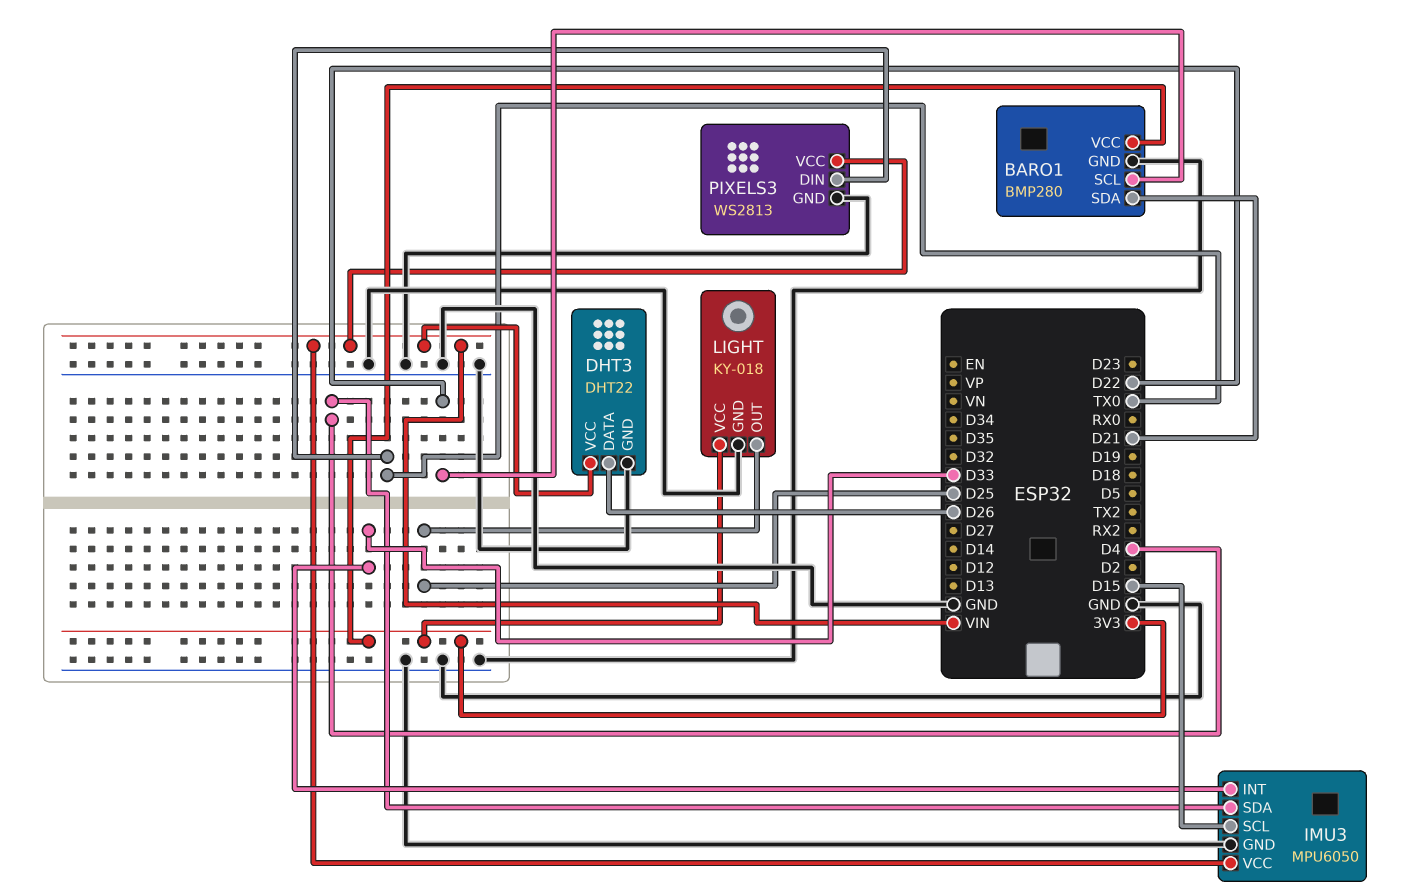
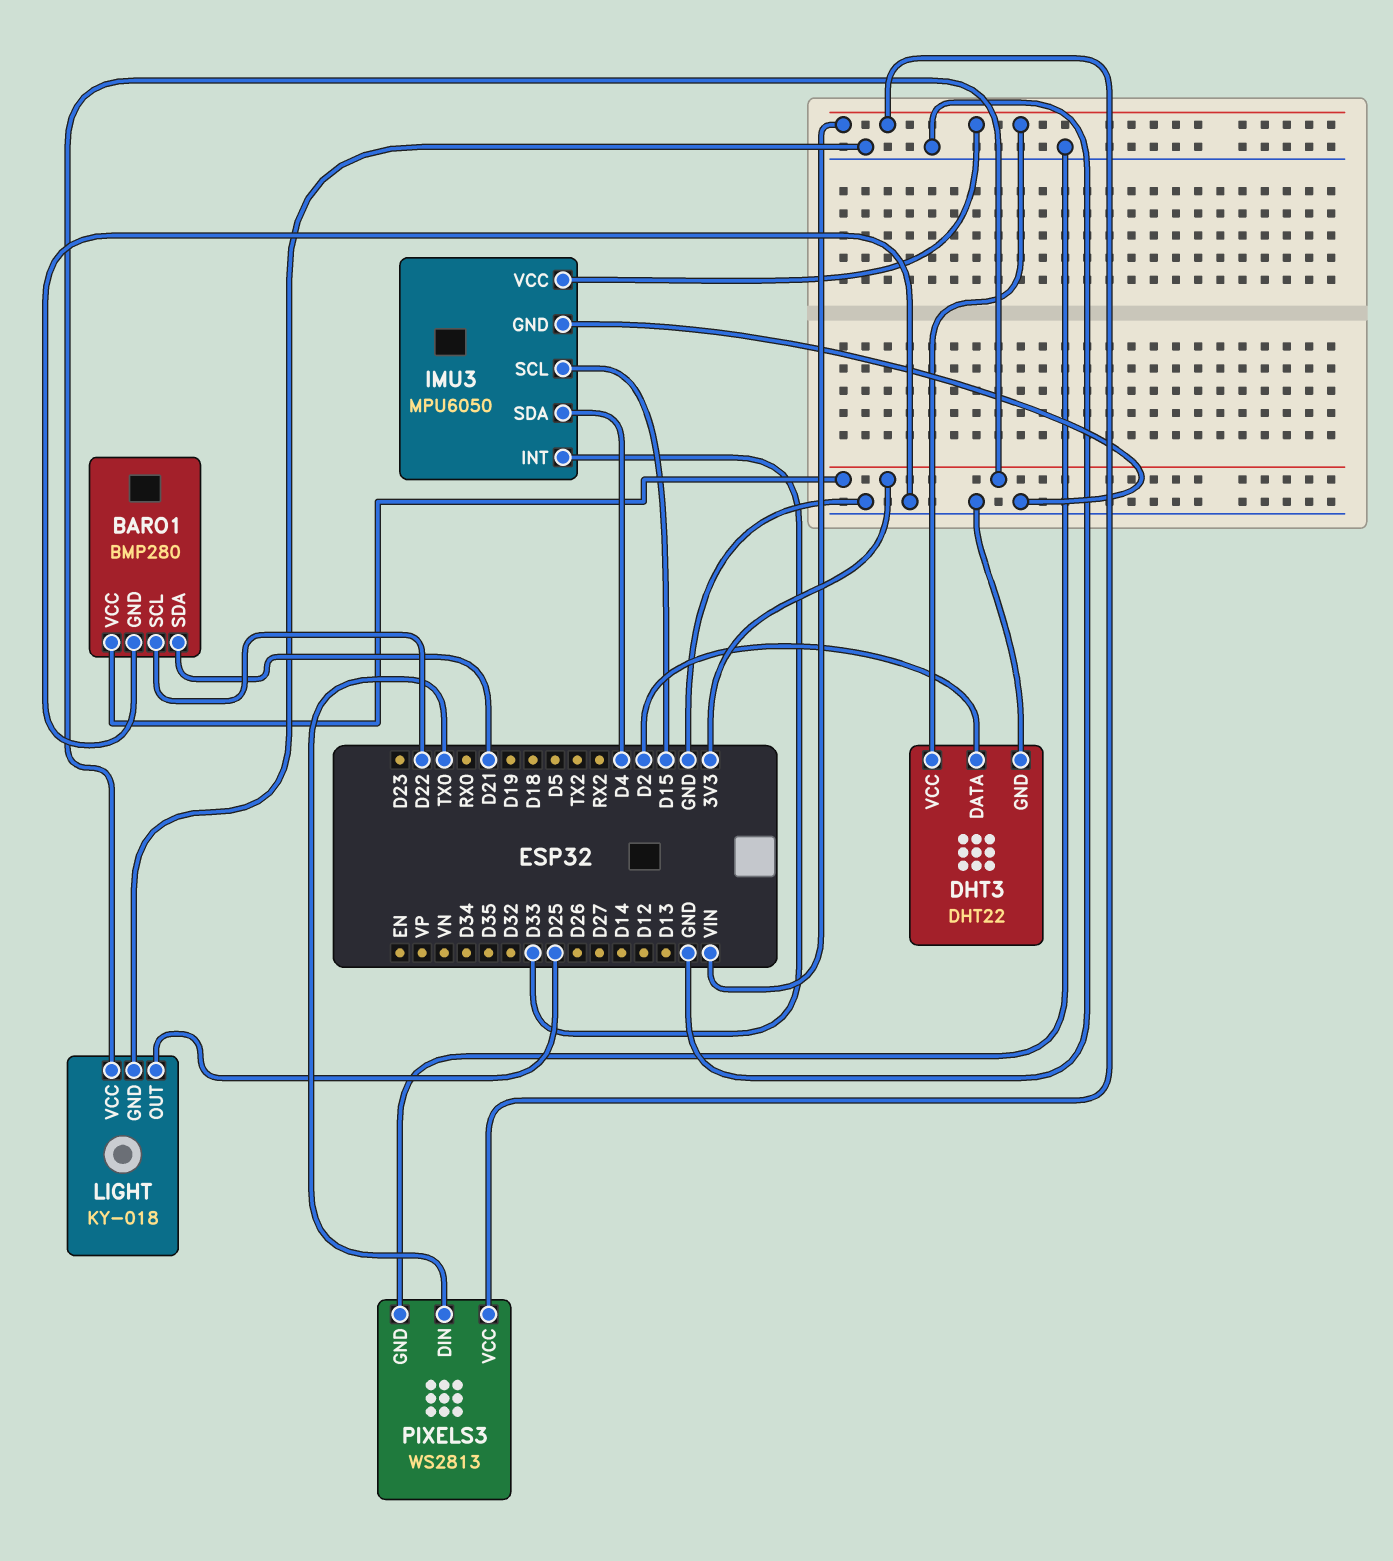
DHT3 pin DATA: D26 -> D2

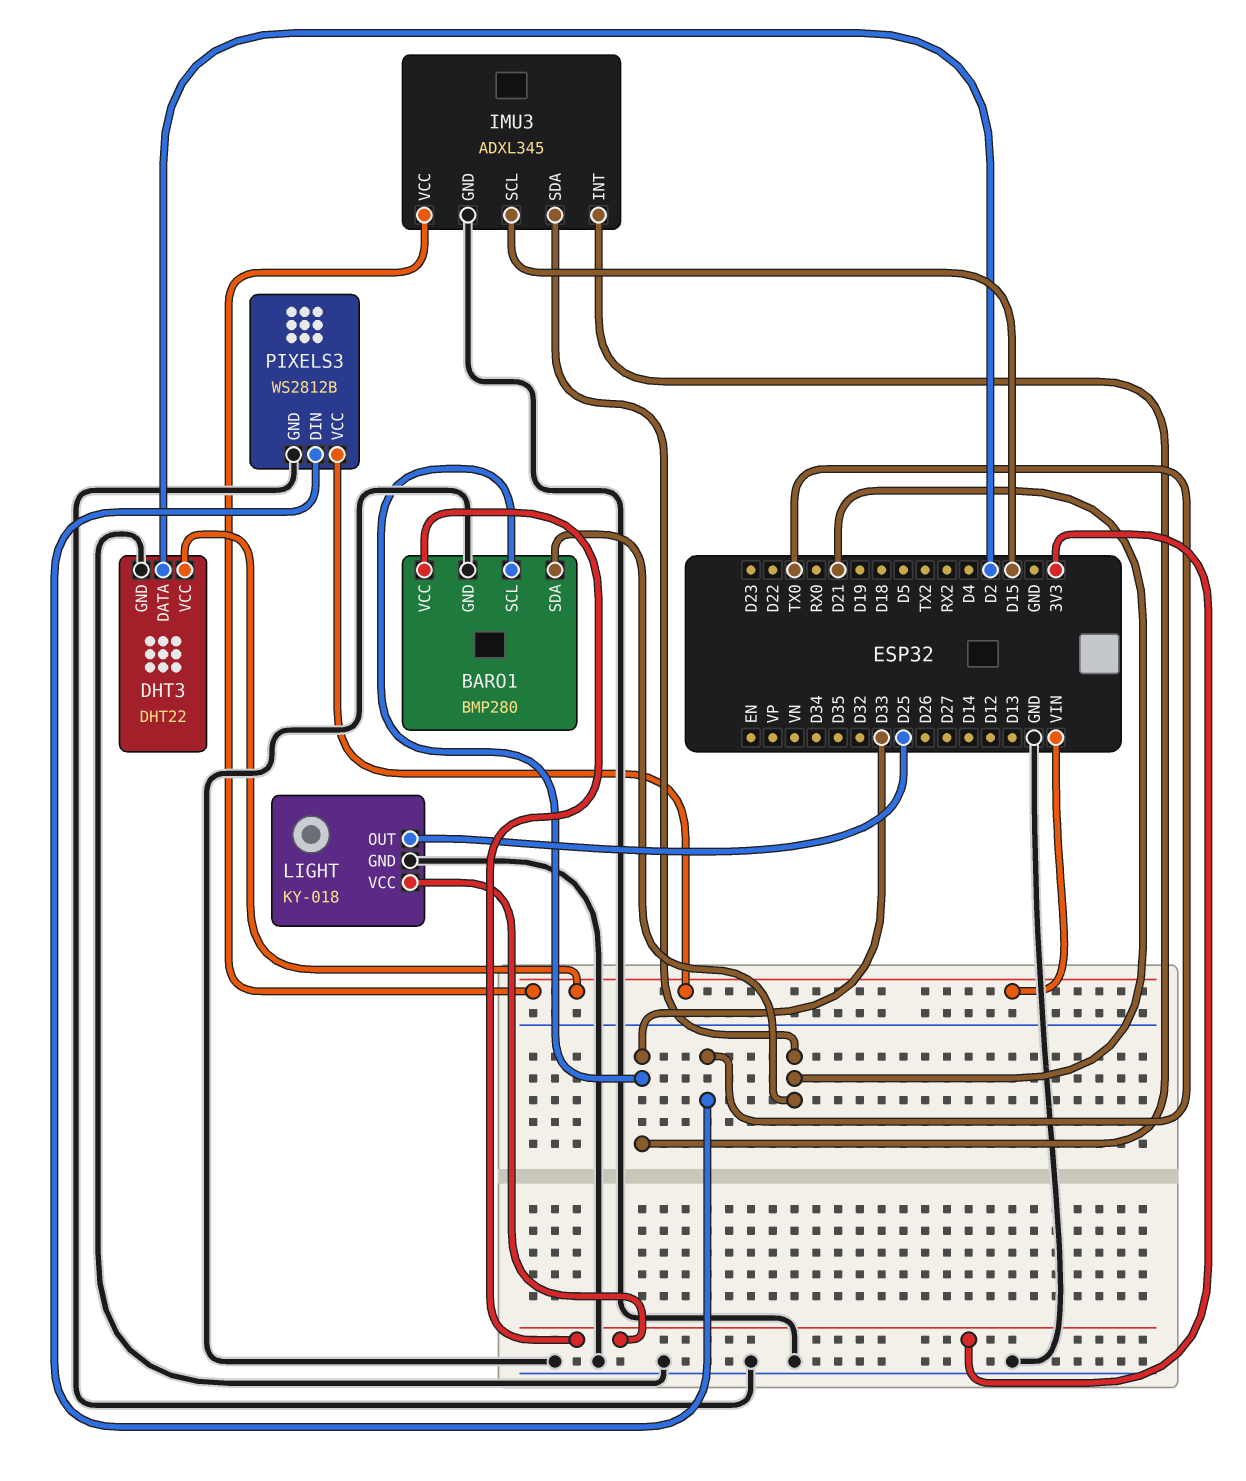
BARO1 pin SCL: D22 -> D33
IMU3: MPU6050 -> ADXL345
IMU3 pin SDA: D4 -> D21
PIXELS3: WS2813 -> WS2812B

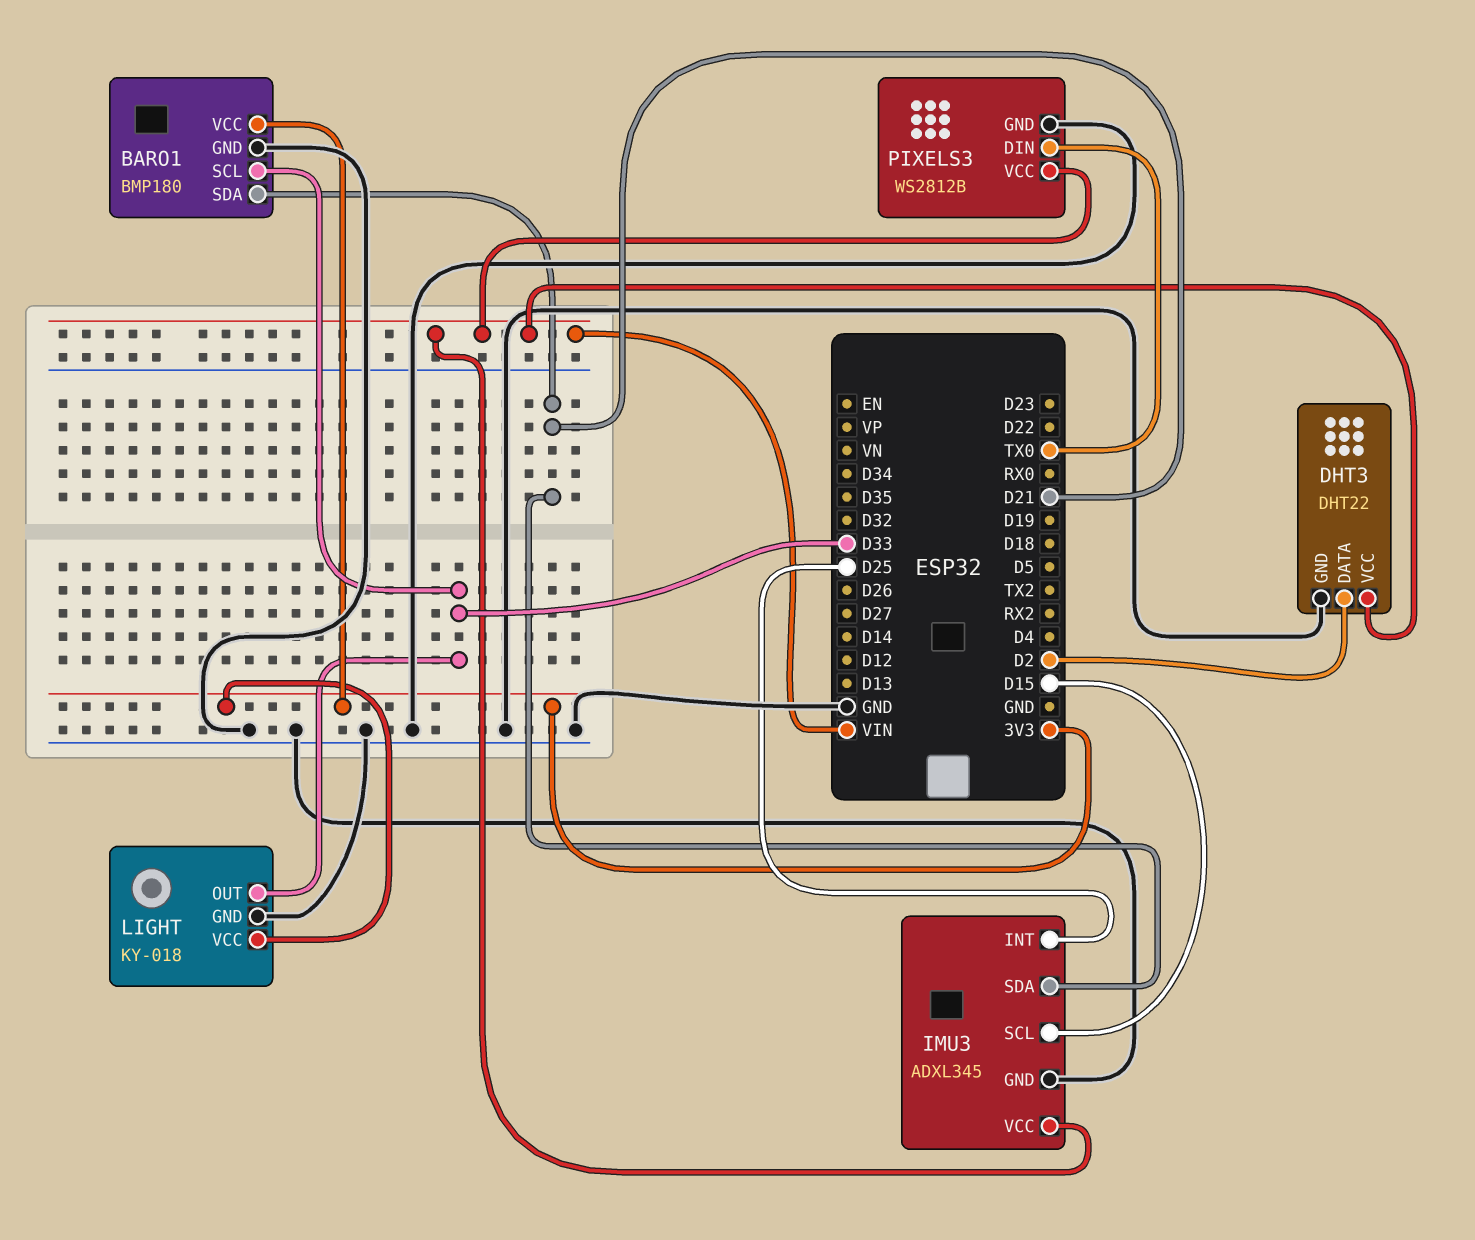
BARO1: BMP280 -> BMP180
IMU3 pin INT: D33 -> D25
LIGHT pin OUT: D25 -> D33

